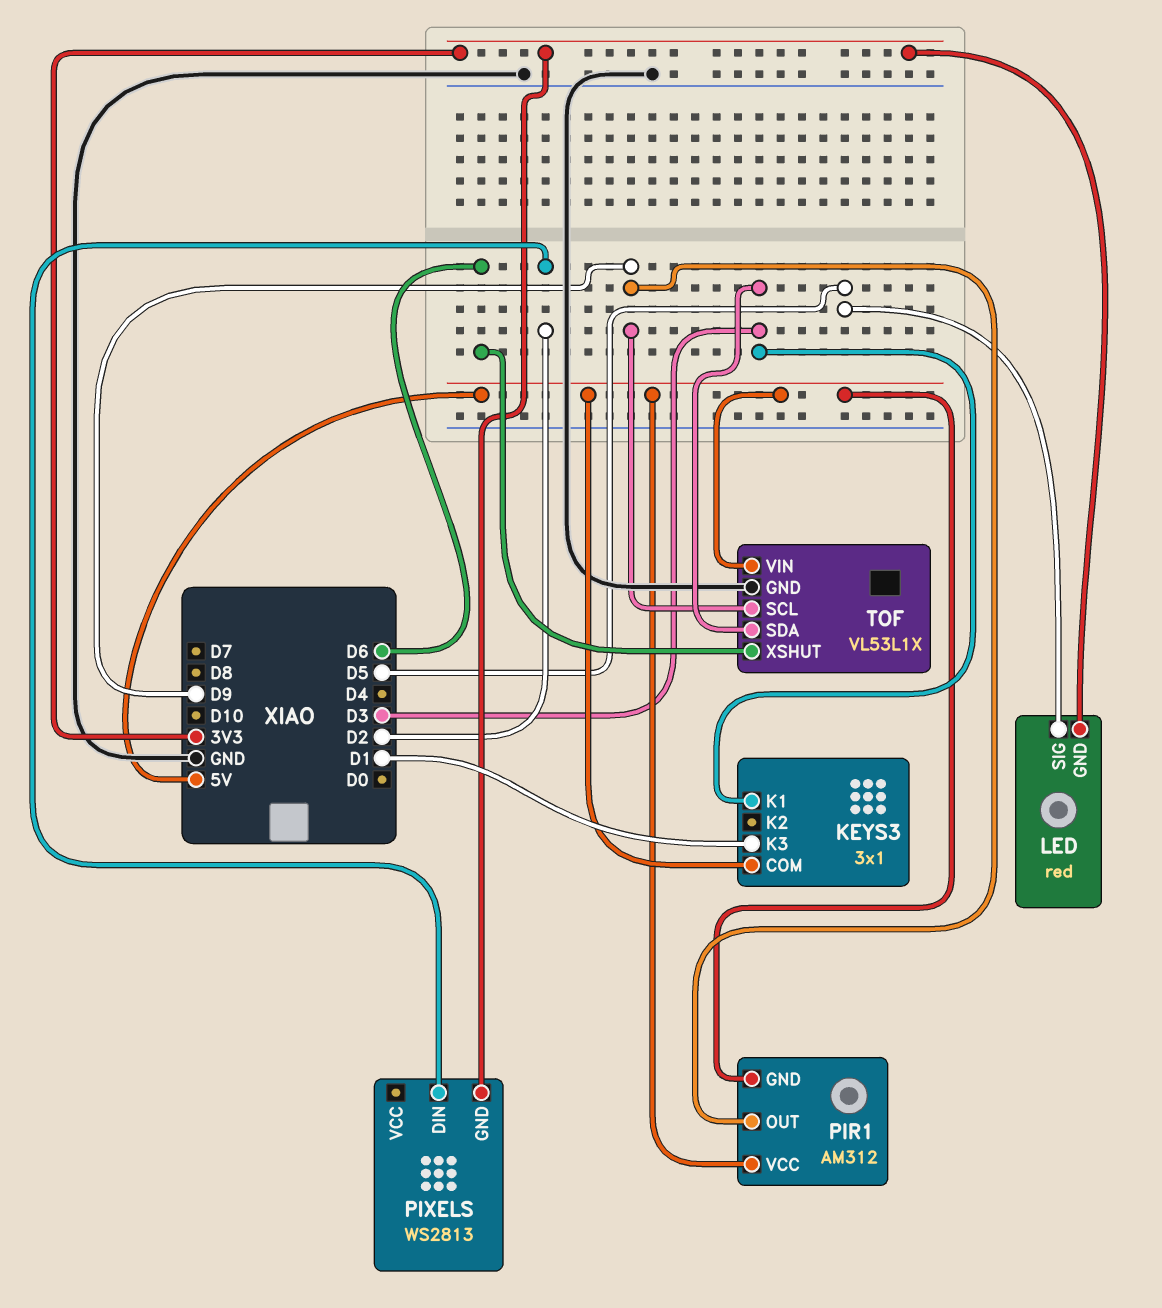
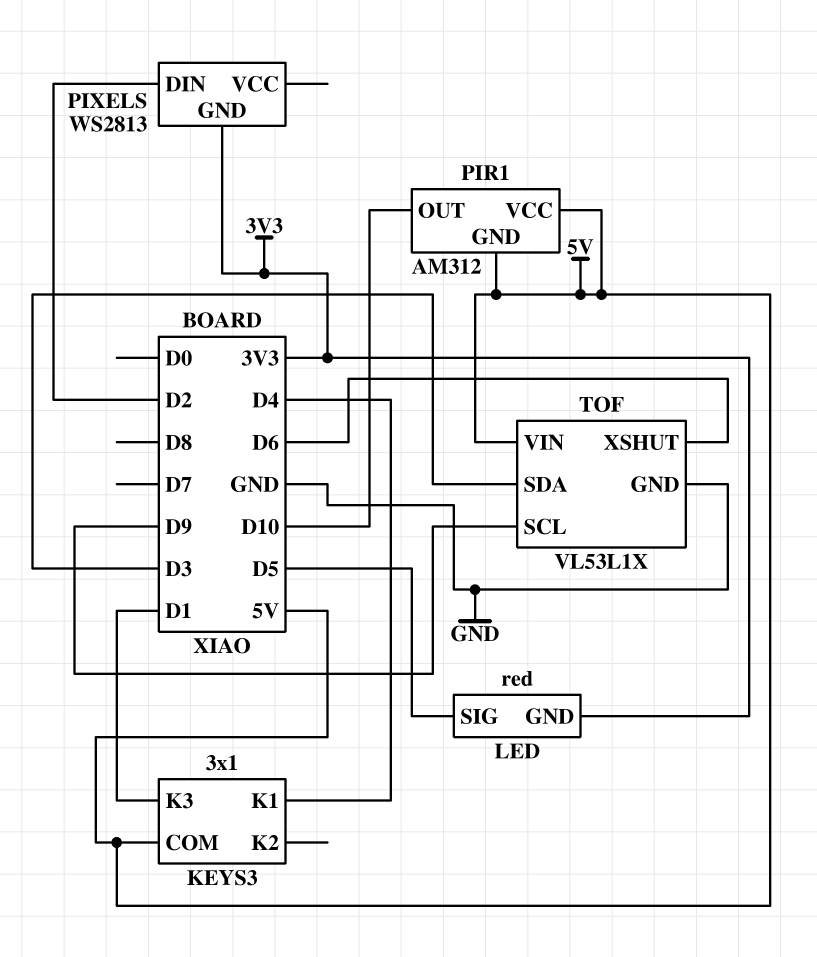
KEYS3 pin K1: D3 -> D4
PIR1 pin OUT: D9 -> D10

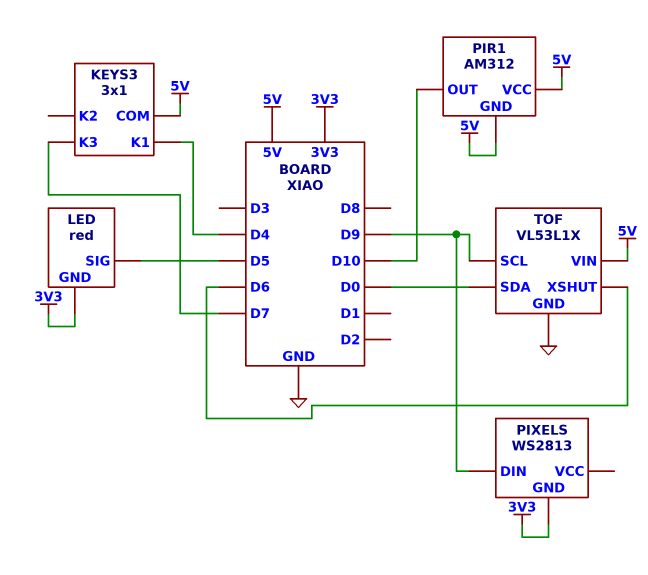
KEYS3 pin K3: D1 -> D7
PIXELS pin DIN: D2 -> D9
TOF pin SDA: D3 -> D0

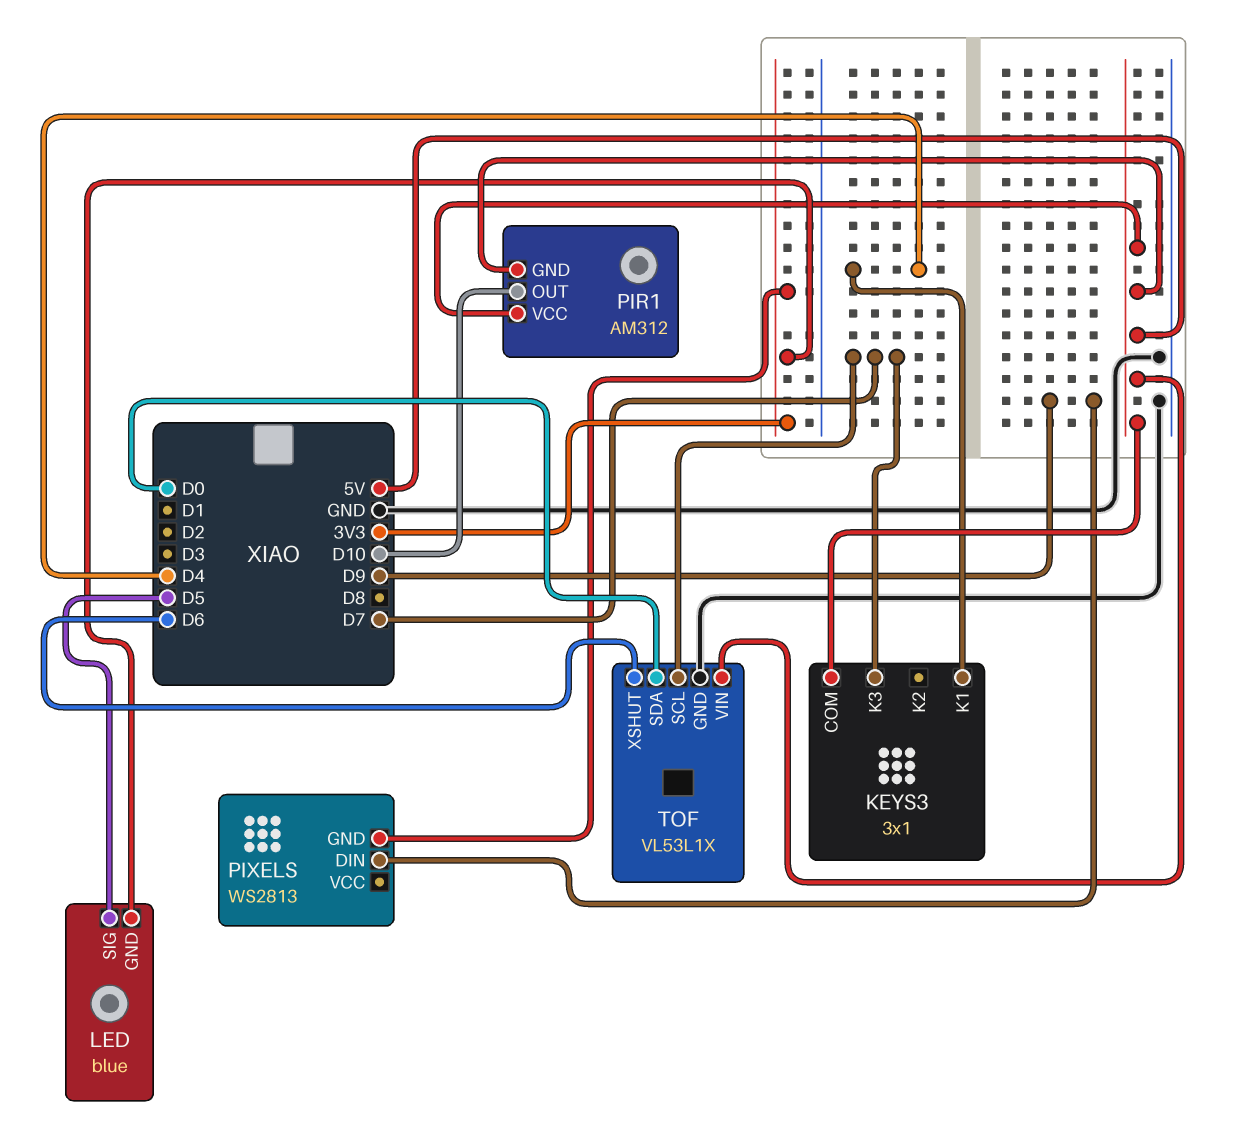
LED: red -> blue
TOF pin SCL: D9 -> D7

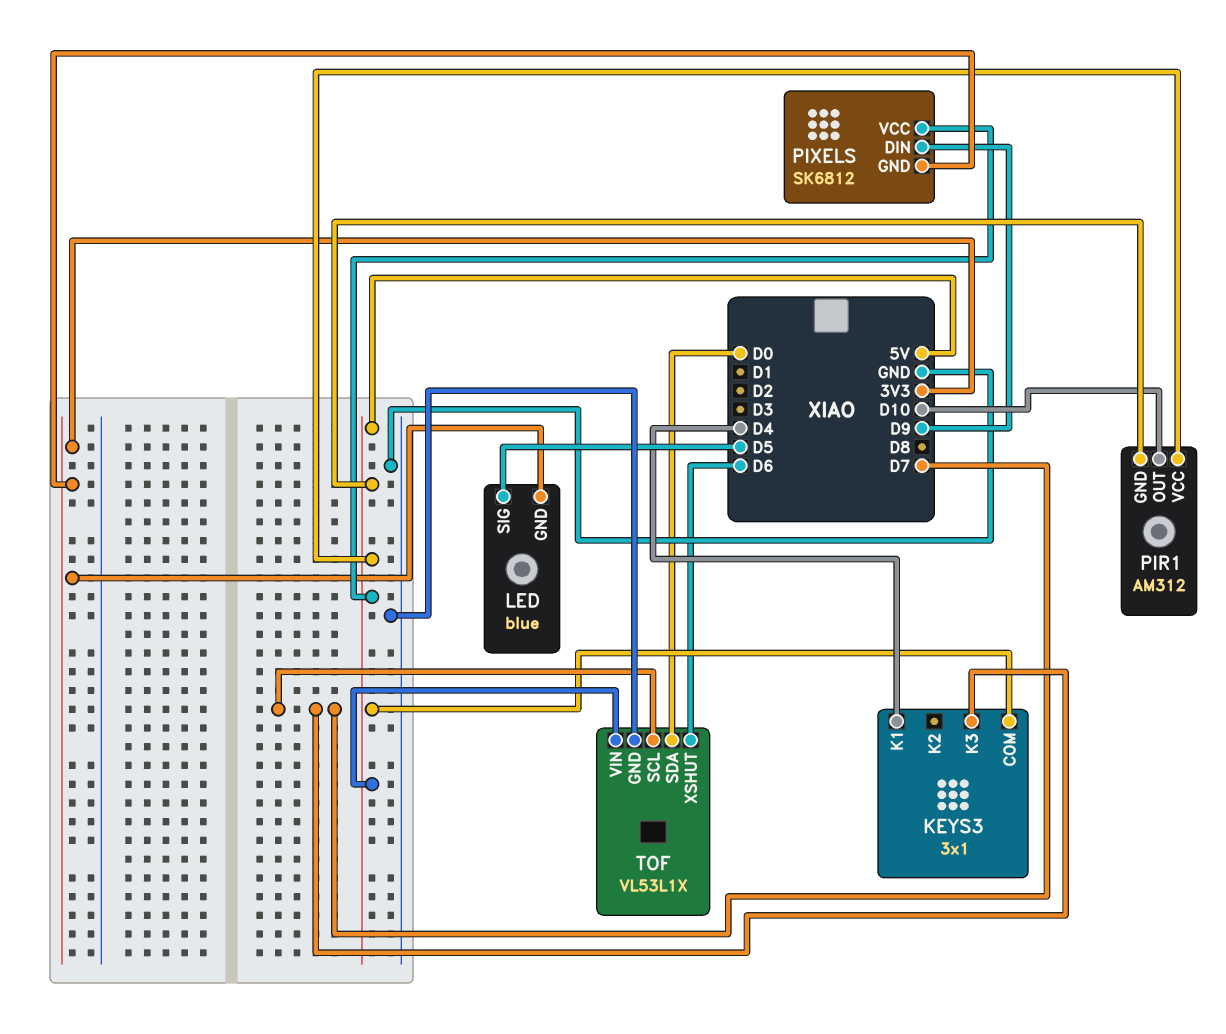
PIXELS: WS2813 -> SK6812
PIXELS pin VCC: none -> 5V

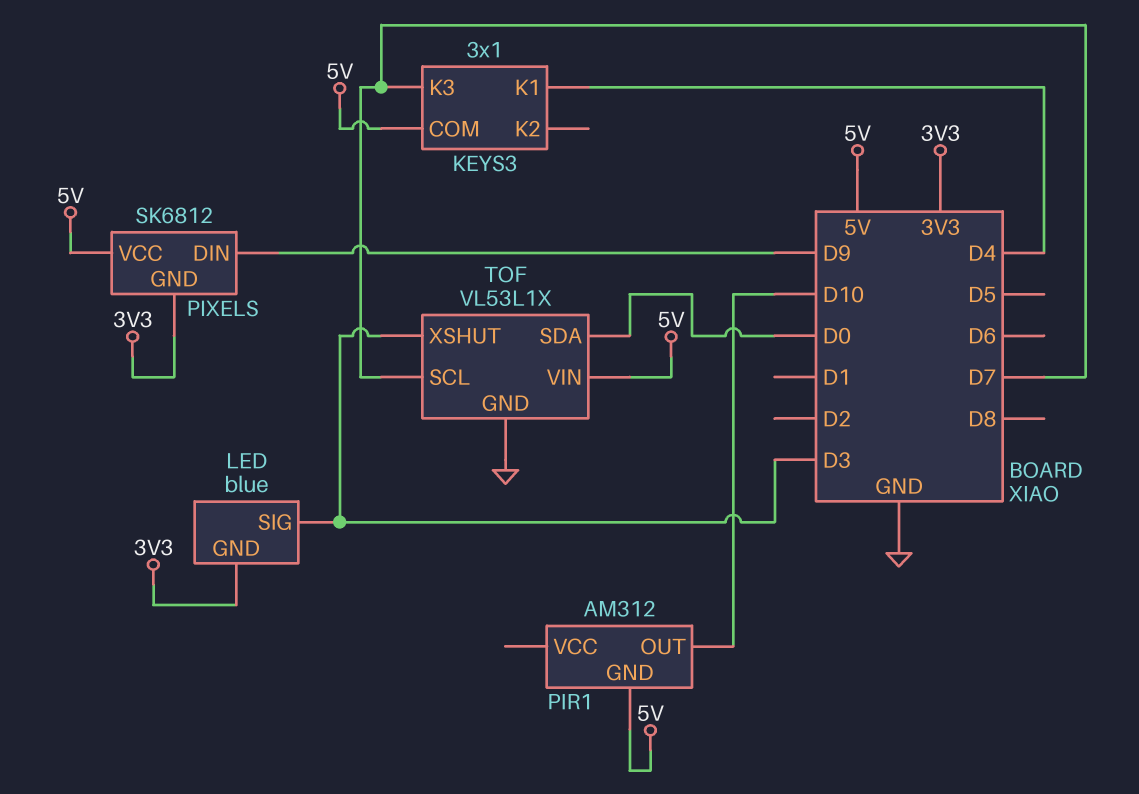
LED pin SIG: D5 -> D3
PIR1 pin VCC: 5V -> none
TOF pin XSHUT: D6 -> D3

